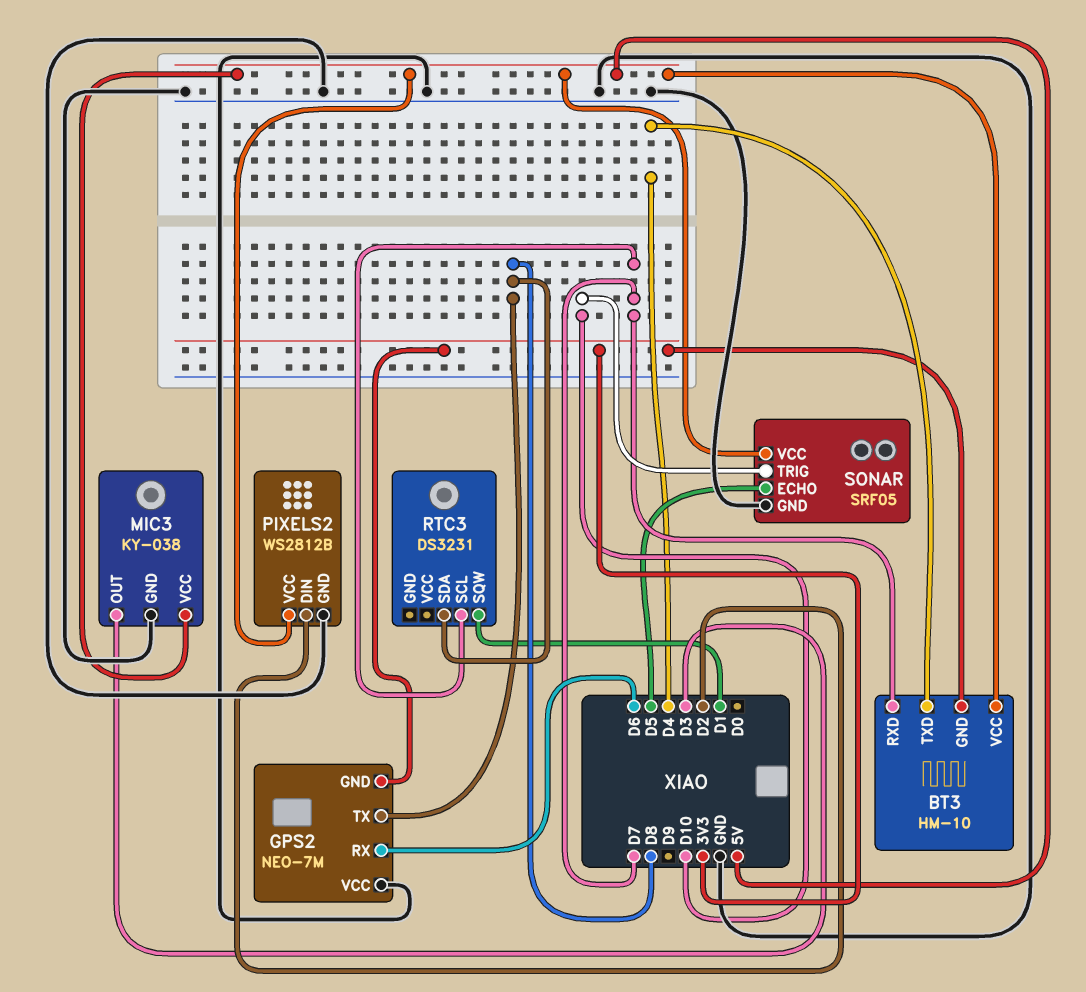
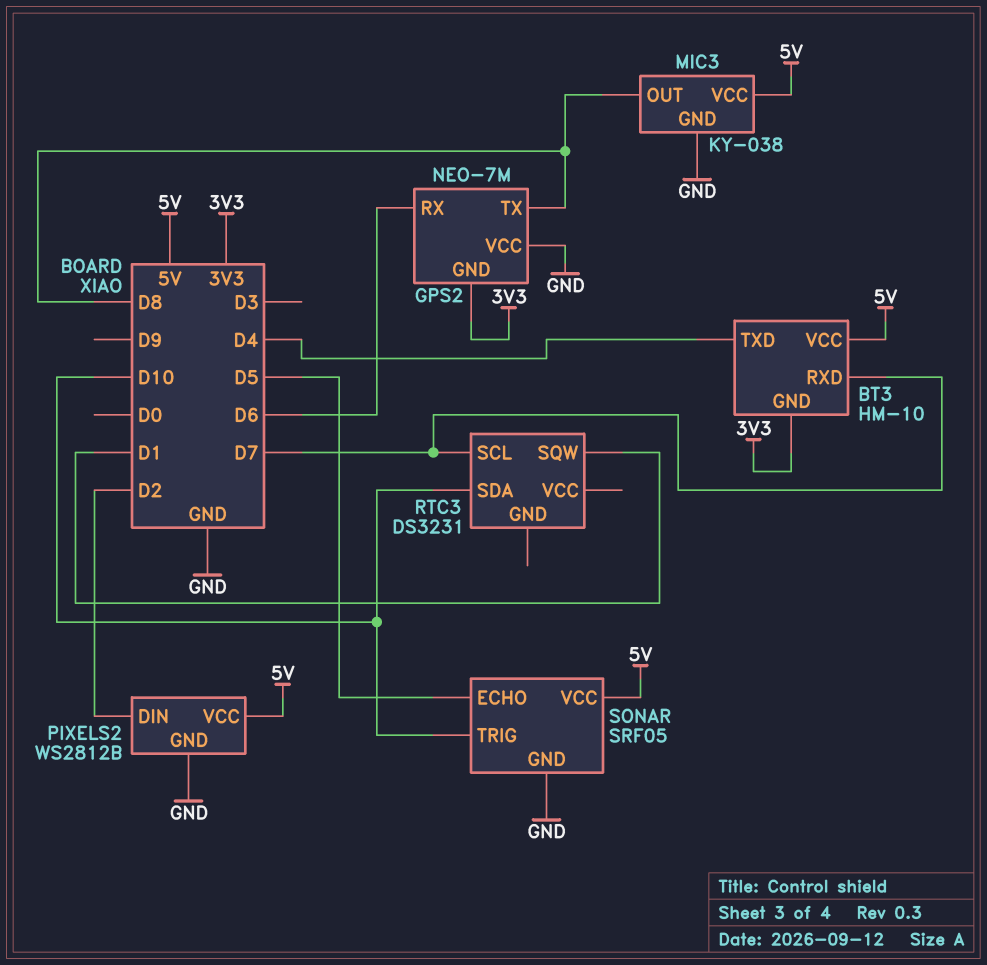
MIC3 pin OUT: D3 -> D8
RTC3 pin SDA: D8 -> D10

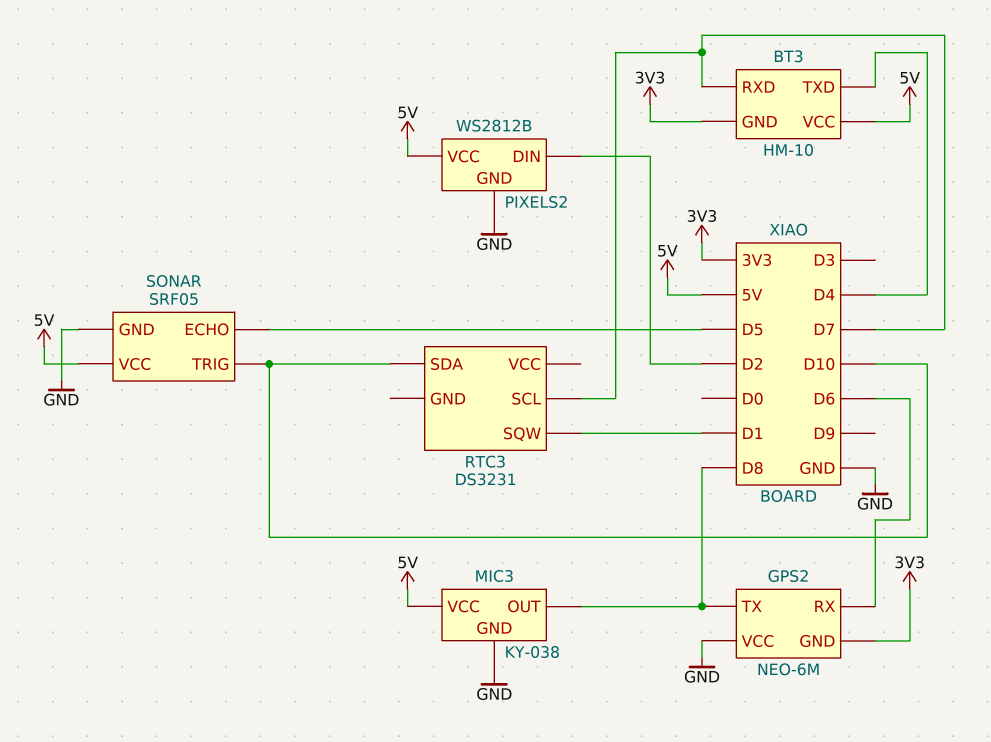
GPS2: NEO-7M -> NEO-6M

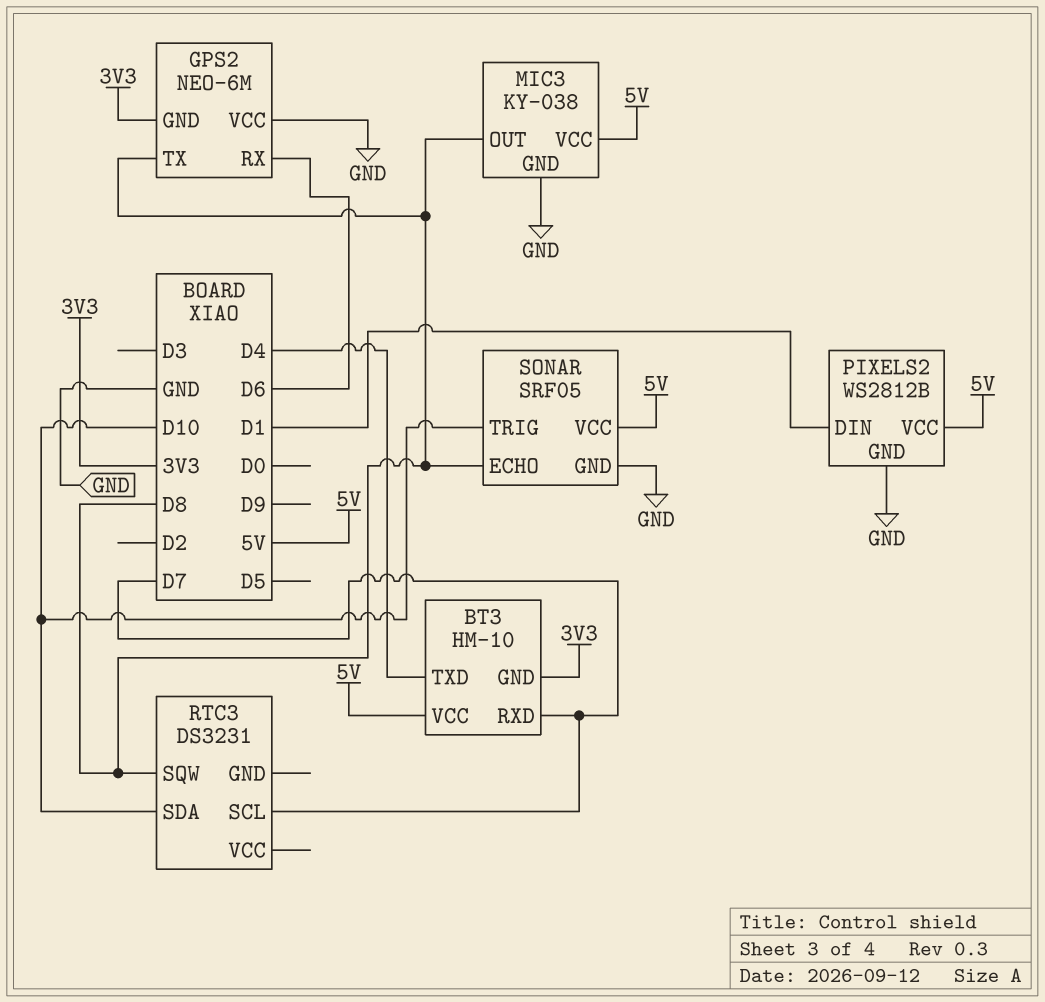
PIXELS2 pin DIN: D2 -> D1
RTC3 pin SQW: D1 -> D8
SONAR pin ECHO: D5 -> D8

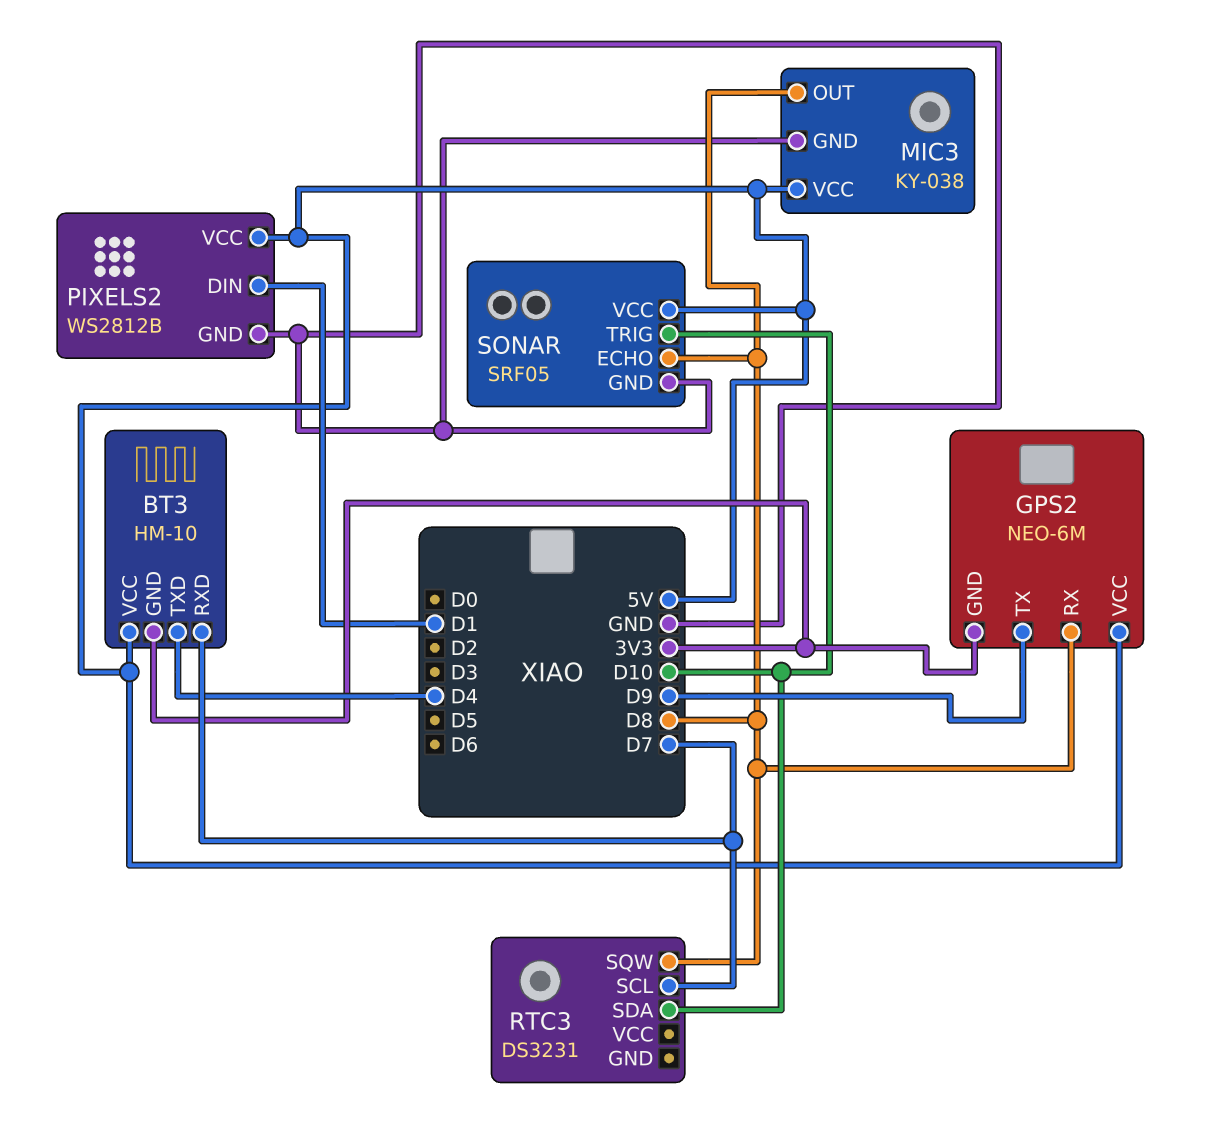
GPS2 pin RX: D6 -> D8
GPS2 pin TX: D8 -> D9
GPS2 pin VCC: GND -> 5V

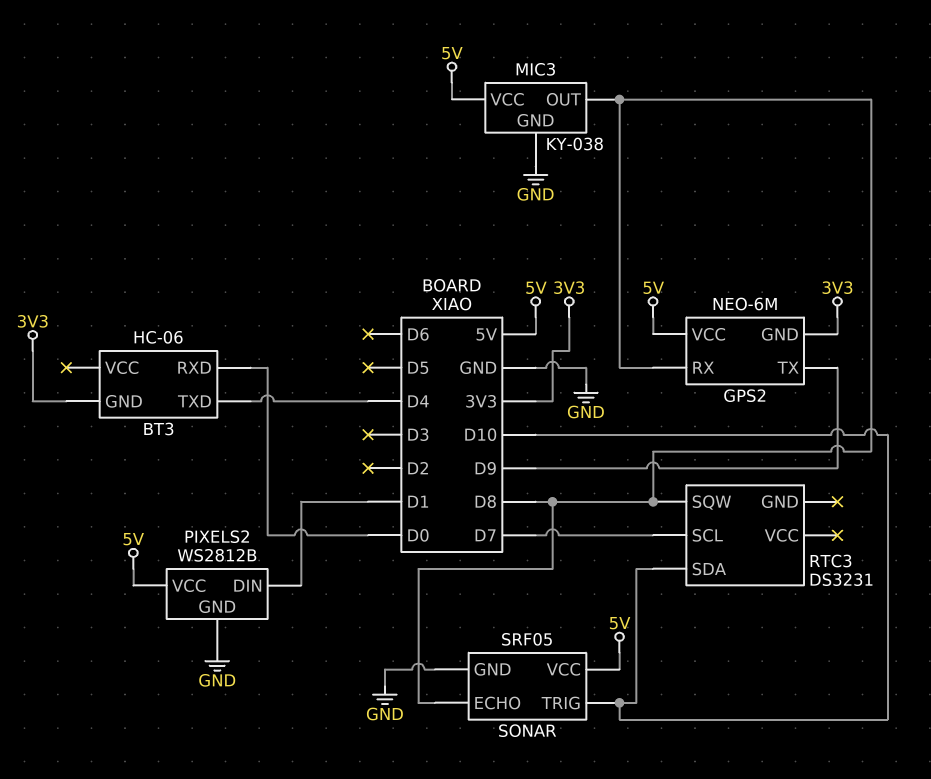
BT3: HM-10 -> HC-06
BT3 pin RXD: D7 -> D0
BT3 pin VCC: 5V -> none

